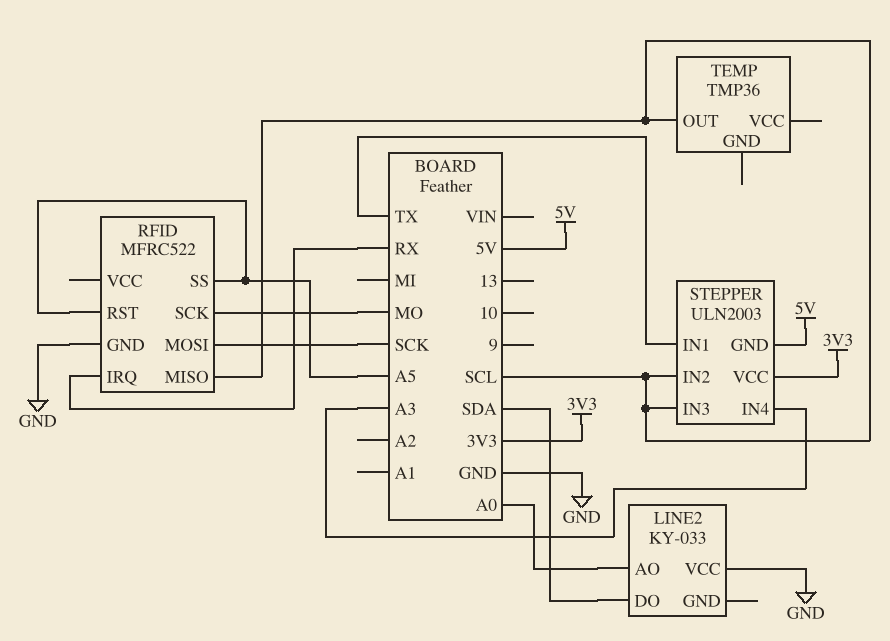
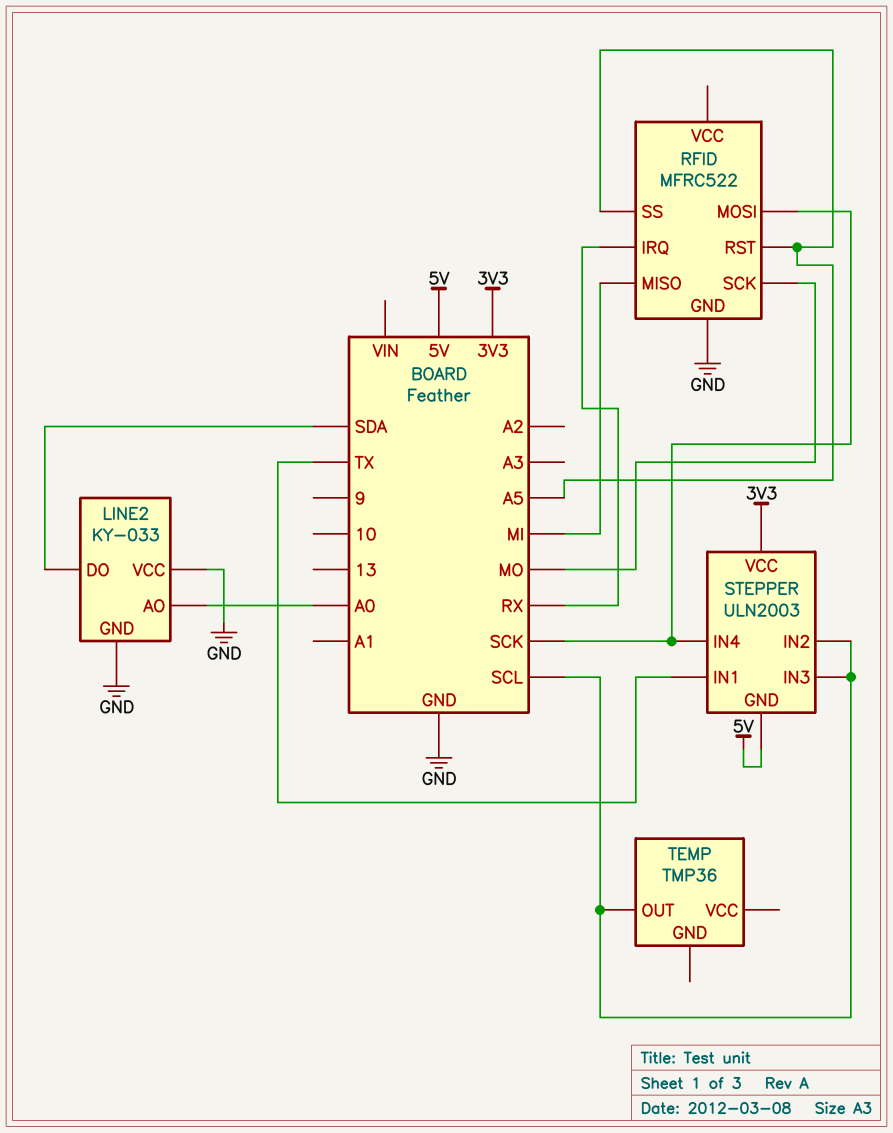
LINE2 pin GND: none -> GND
RFID pin MISO: SCL -> MI
STEPPER pin IN4: A3 -> SCK

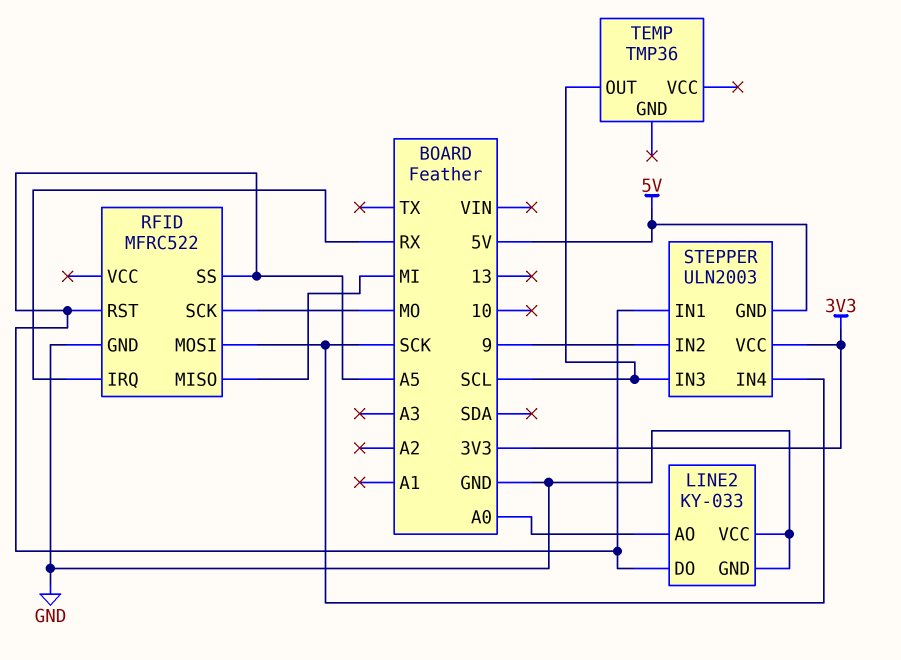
LINE2 pin DO: SDA -> A5
STEPPER pin IN1: TX -> A5
STEPPER pin IN2: SCL -> 9

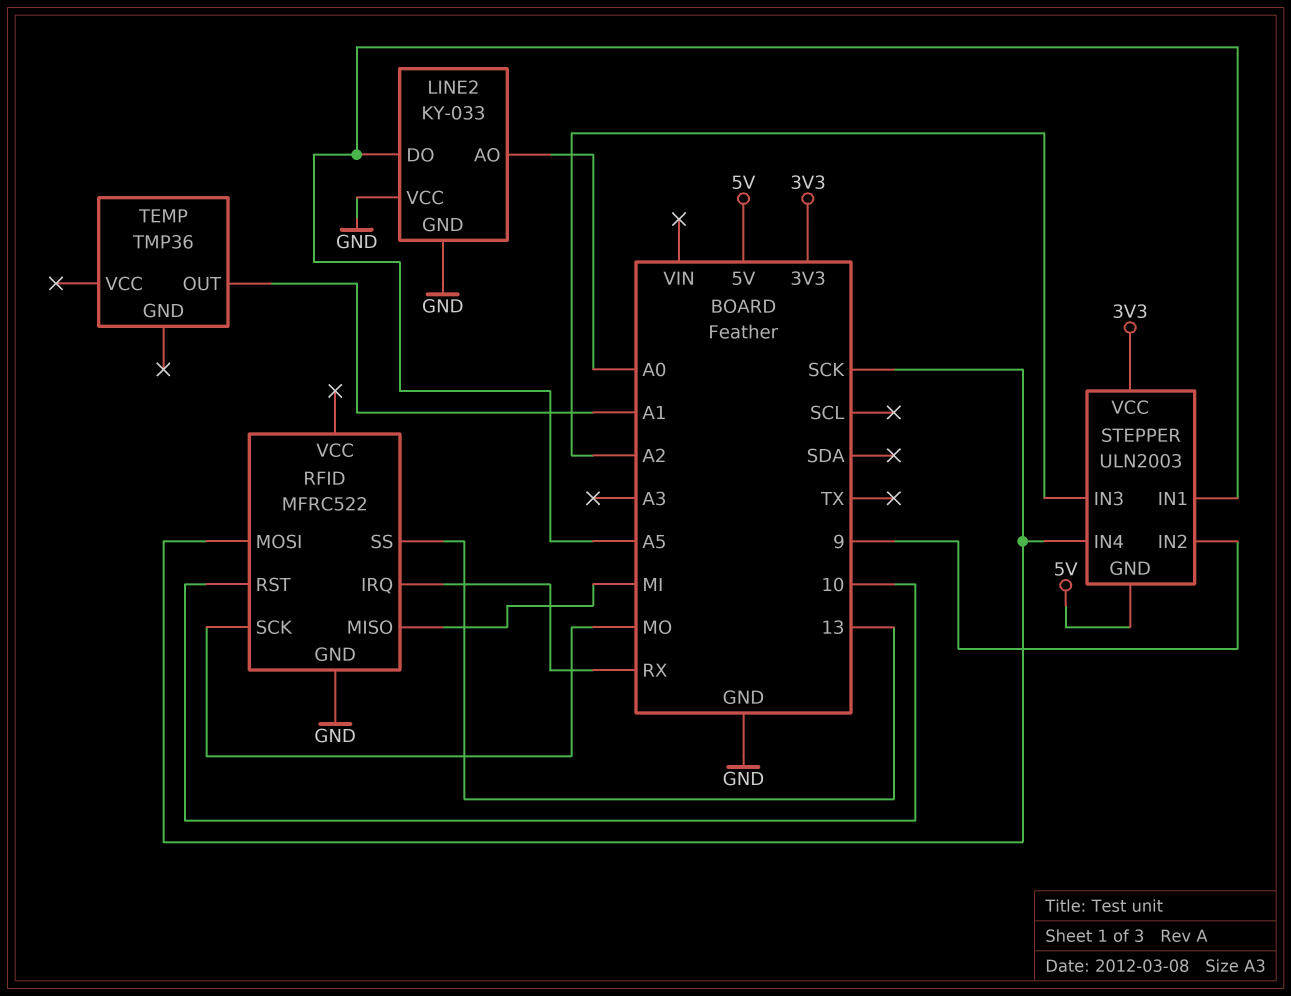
RFID pin RST: A5 -> 10
RFID pin SS: A5 -> 13
STEPPER pin IN3: SCL -> A2
TEMP pin OUT: SCL -> A1

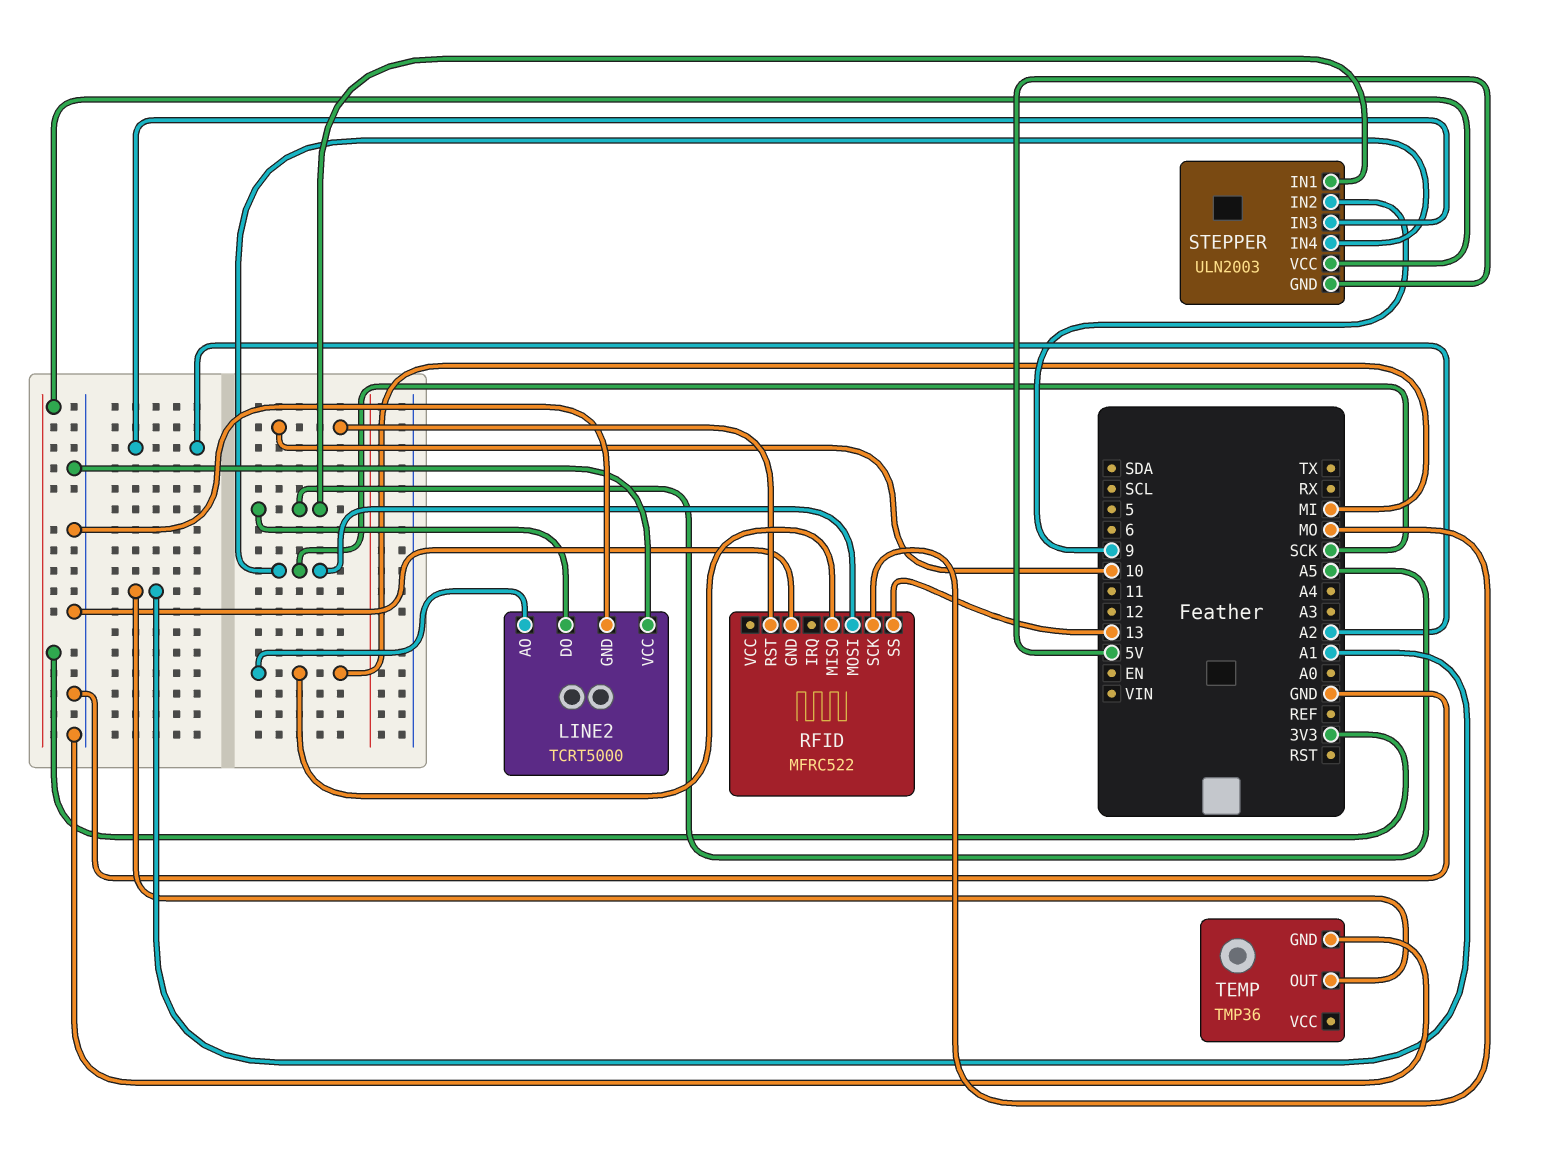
LINE2: KY-033 -> TCRT5000
LINE2 pin AO: A0 -> MI
RFID pin IRQ: RX -> none
TEMP pin GND: none -> GND

